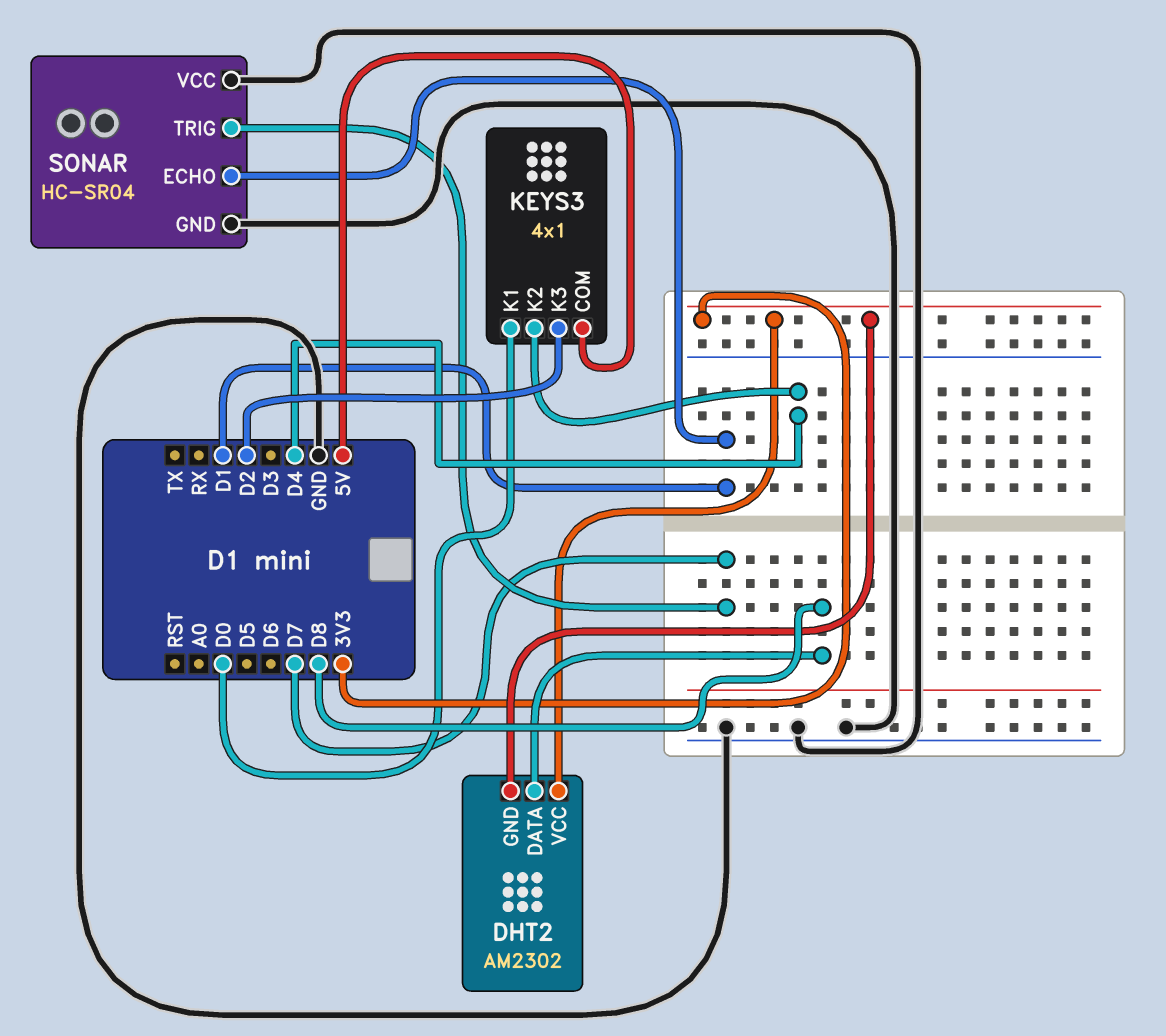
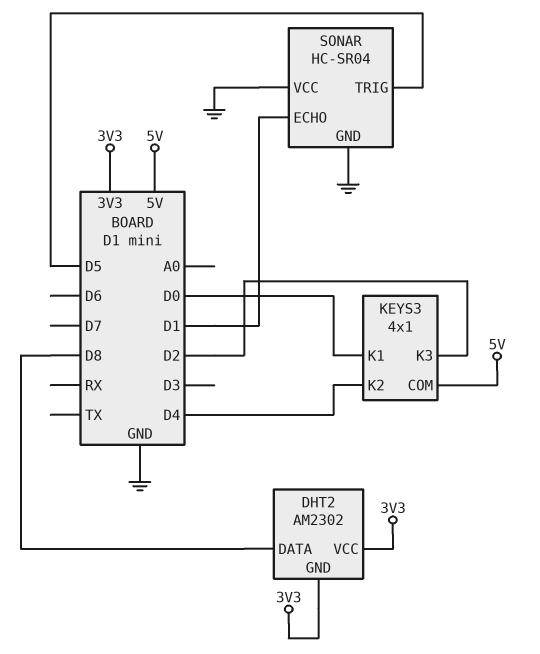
SONAR pin TRIG: D7 -> D5

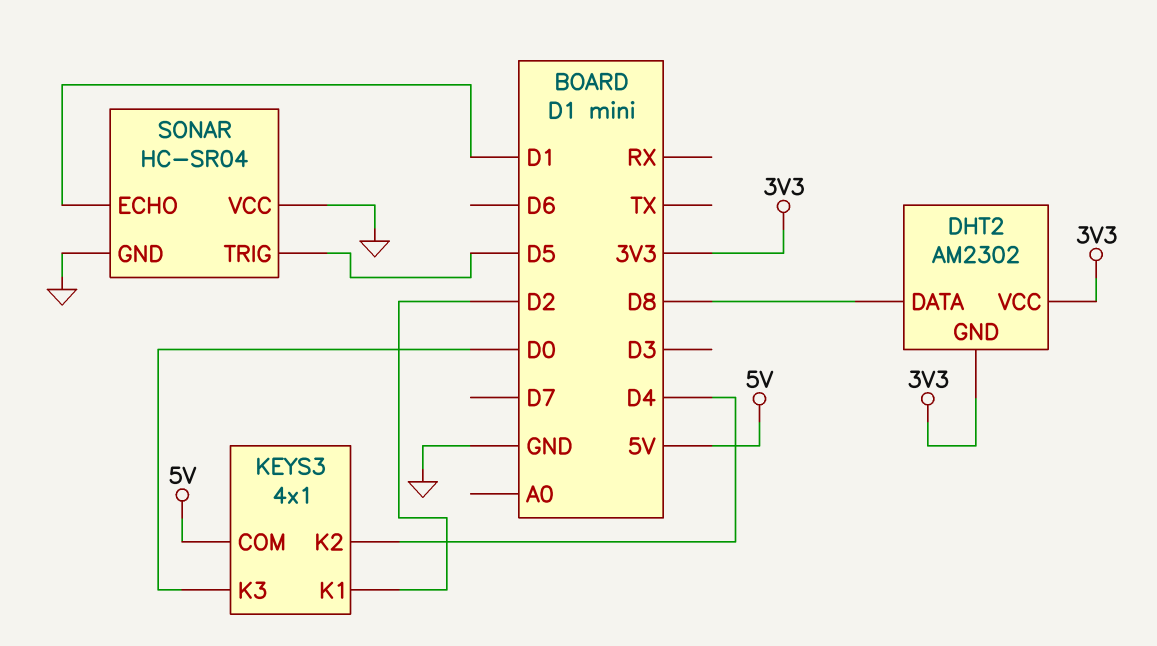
KEYS3 pin K1: D0 -> D2
KEYS3 pin K3: D2 -> D0

